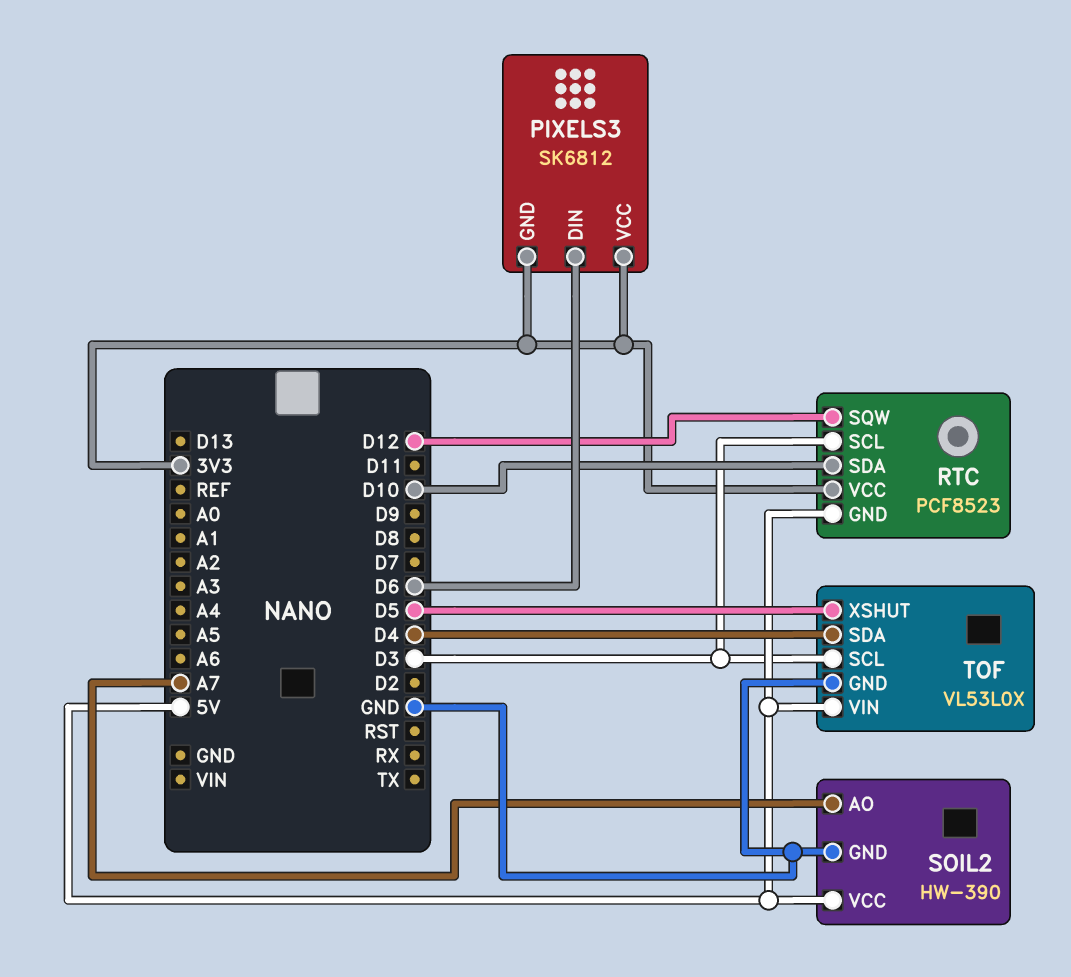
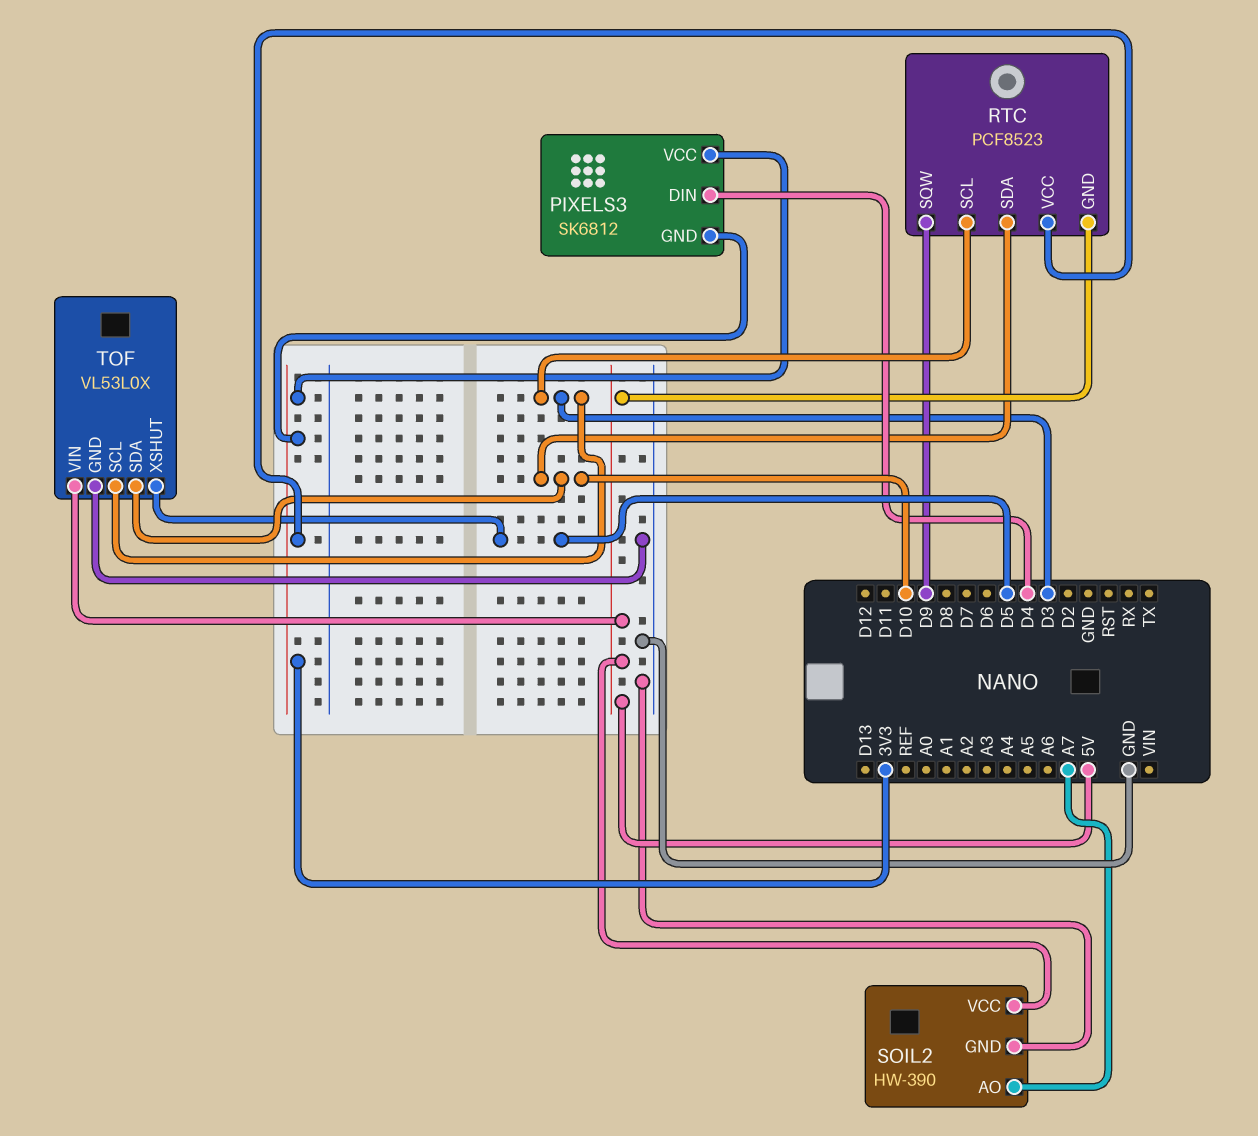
PIXELS3 pin DIN: D6 -> D4
RTC pin SQW: D12 -> D9
TOF pin SDA: D4 -> D10

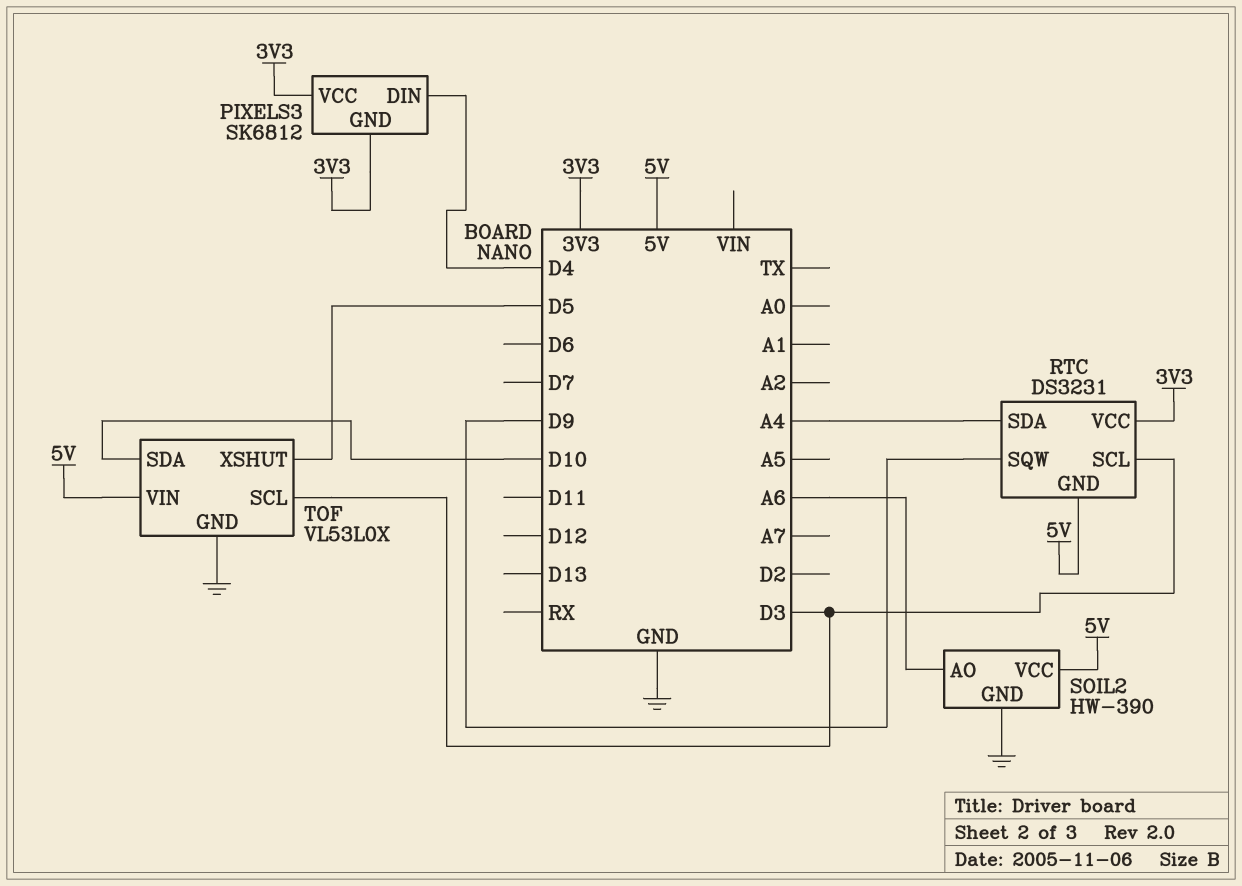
RTC: PCF8523 -> DS3231
RTC pin SDA: D10 -> A4
SOIL2 pin AO: A7 -> A6

